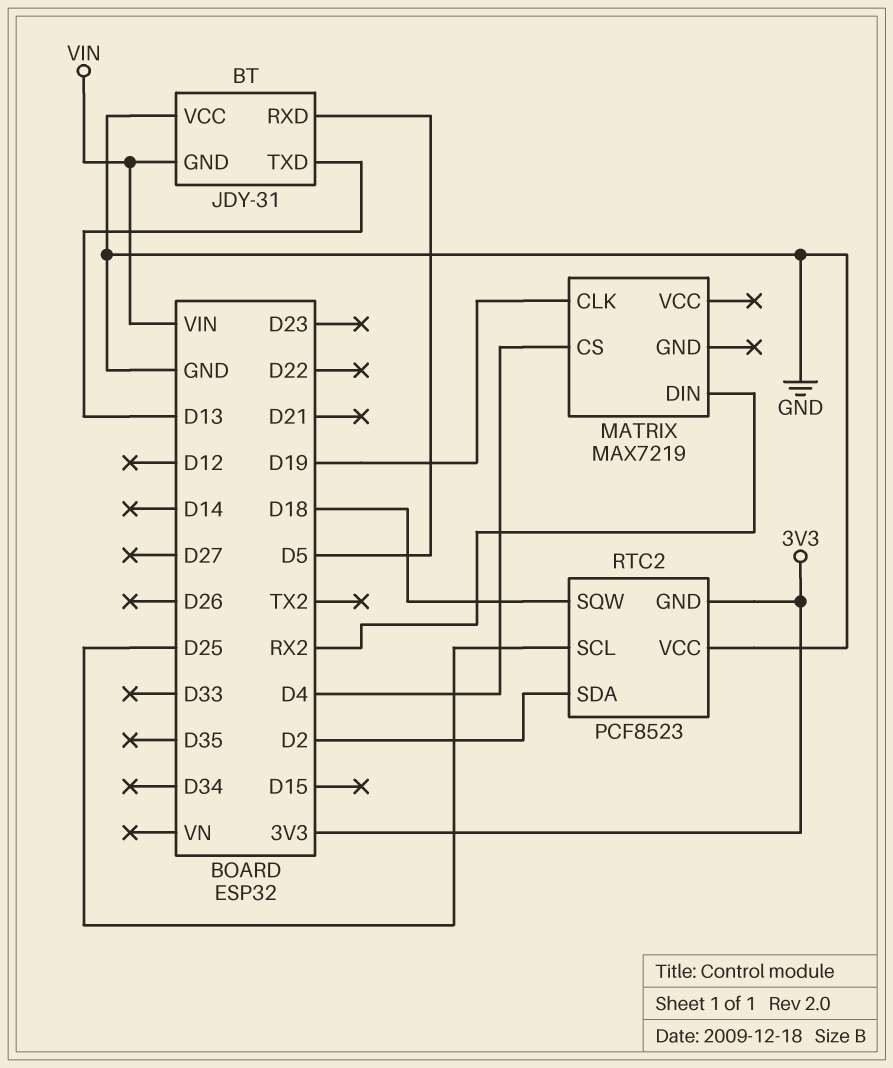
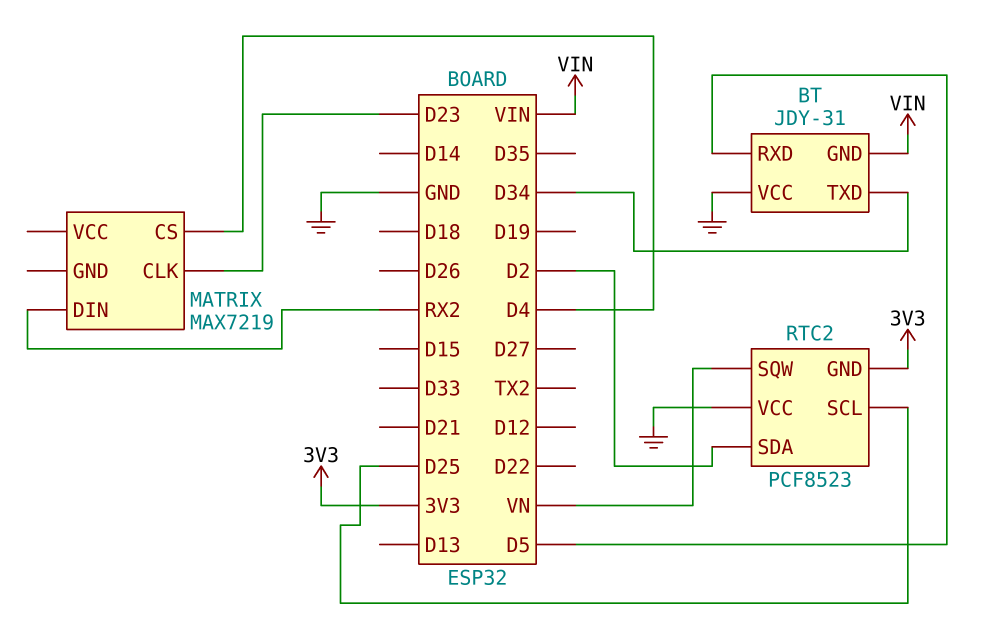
BT pin TXD: D13 -> D34
MATRIX pin CLK: D19 -> D23
RTC2 pin SQW: D18 -> VN

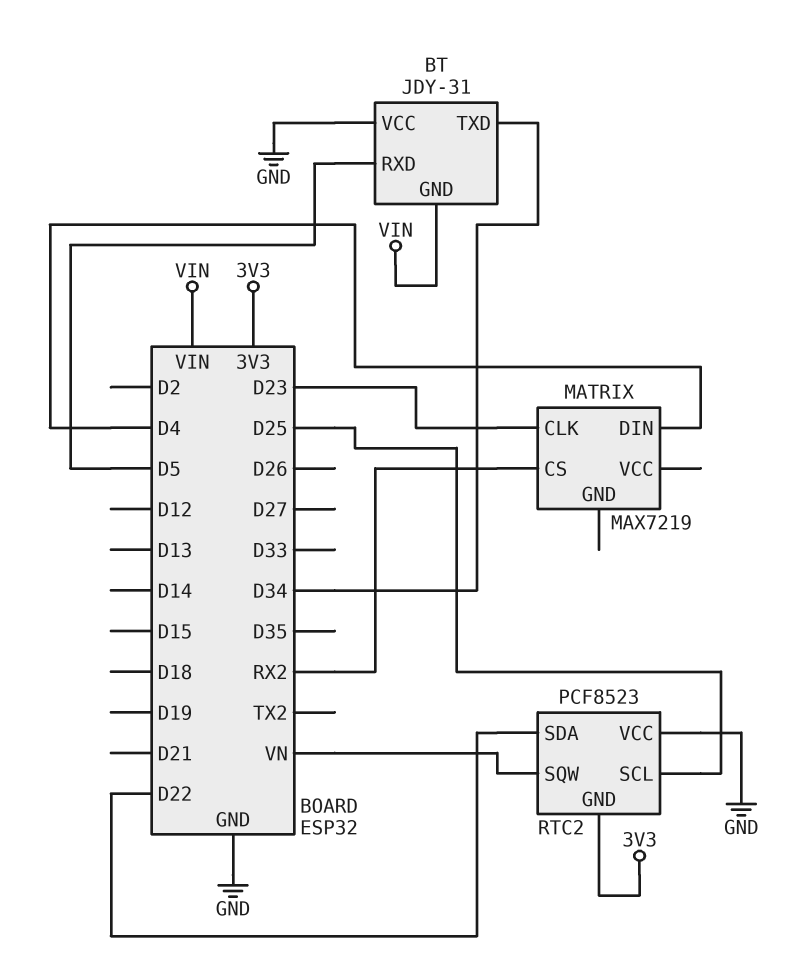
MATRIX pin CS: D4 -> RX2
MATRIX pin DIN: RX2 -> D4
RTC2 pin SDA: D2 -> D22

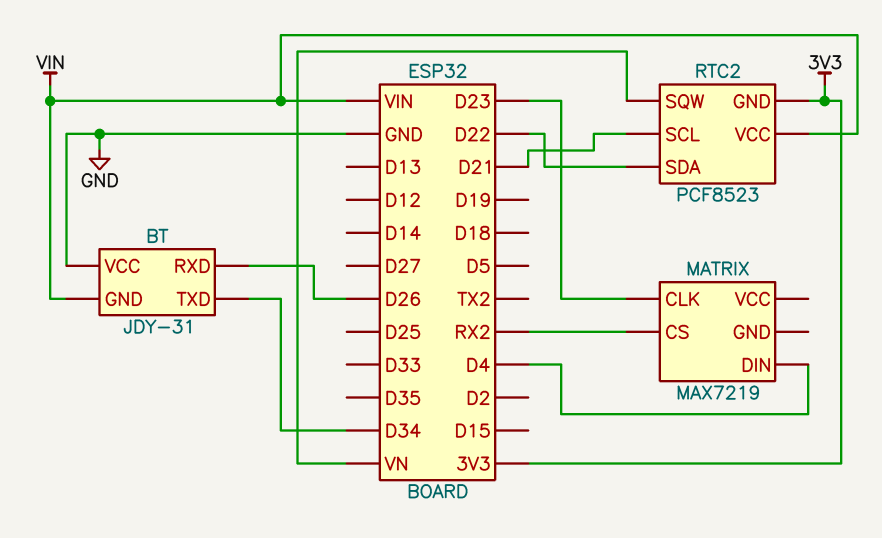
BT pin RXD: D5 -> D26
RTC2 pin SCL: D25 -> D21
RTC2 pin VCC: GND -> VIN

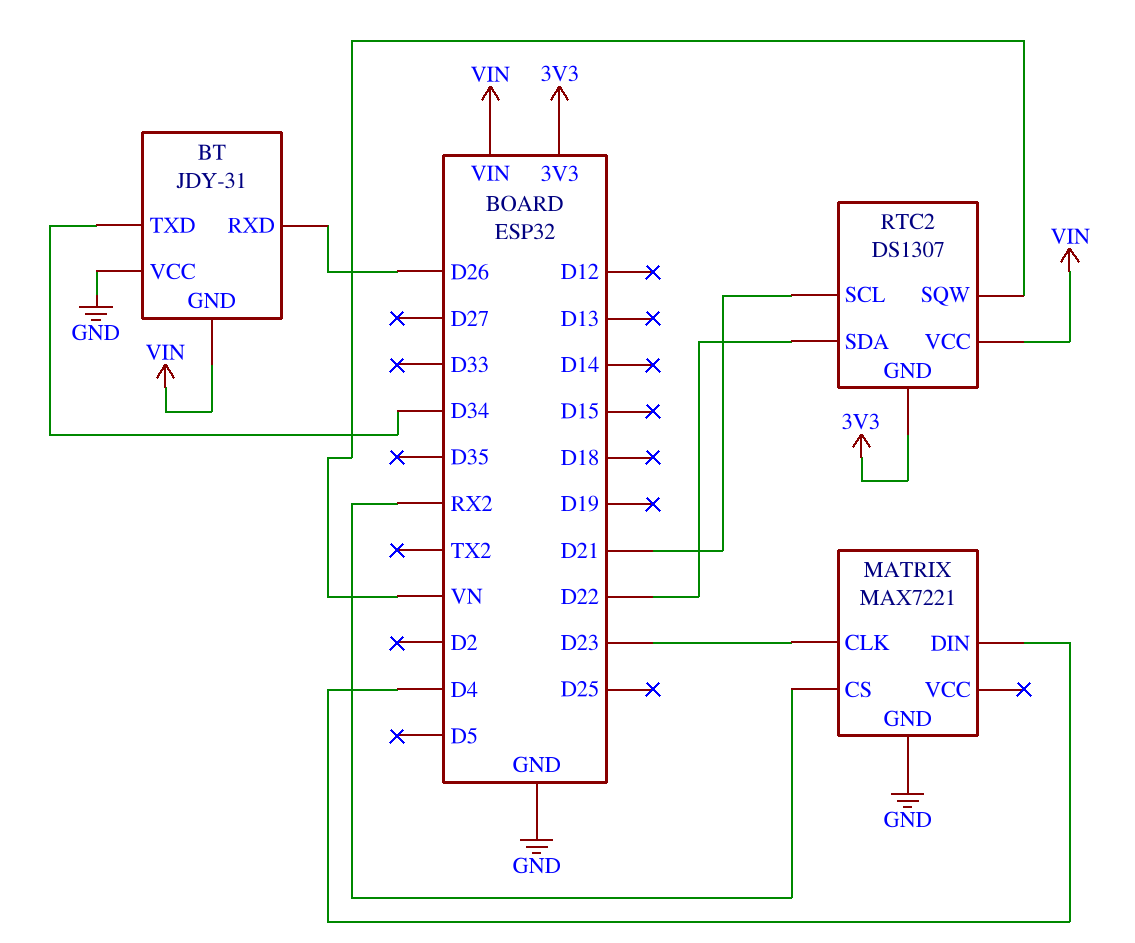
MATRIX: MAX7219 -> MAX7221
MATRIX pin GND: none -> GND
RTC2: PCF8523 -> DS1307

